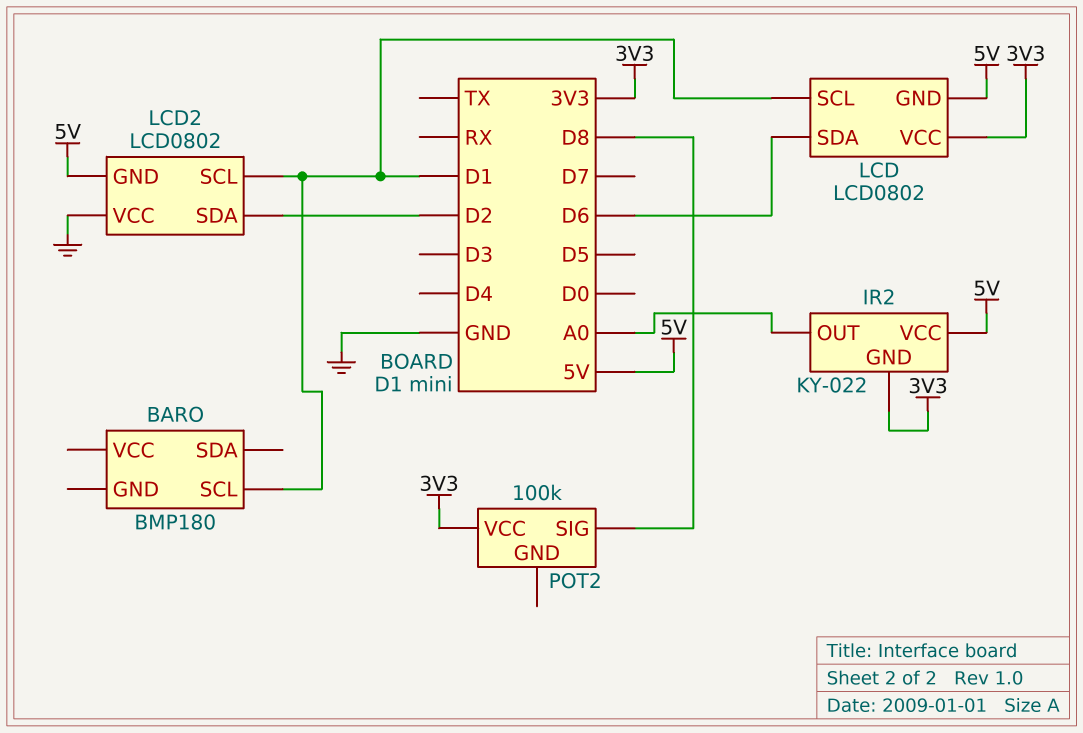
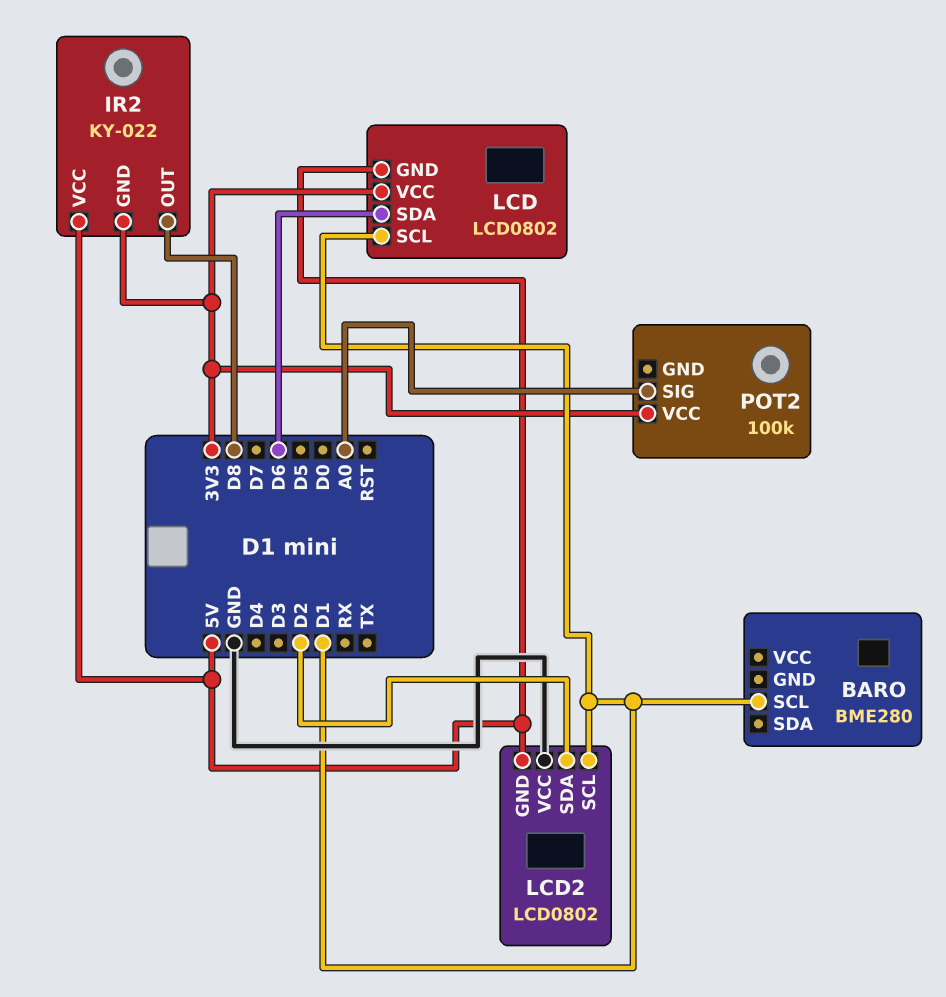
BARO: BMP180 -> BME280
IR2 pin OUT: A0 -> D8
POT2 pin SIG: D8 -> A0

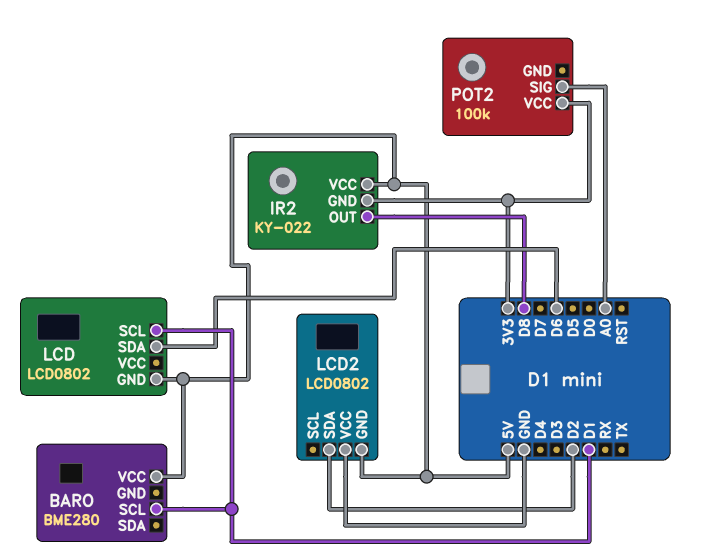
BARO pin VCC: none -> 5V
LCD pin VCC: 3V3 -> none
LCD2 pin SCL: D1 -> none

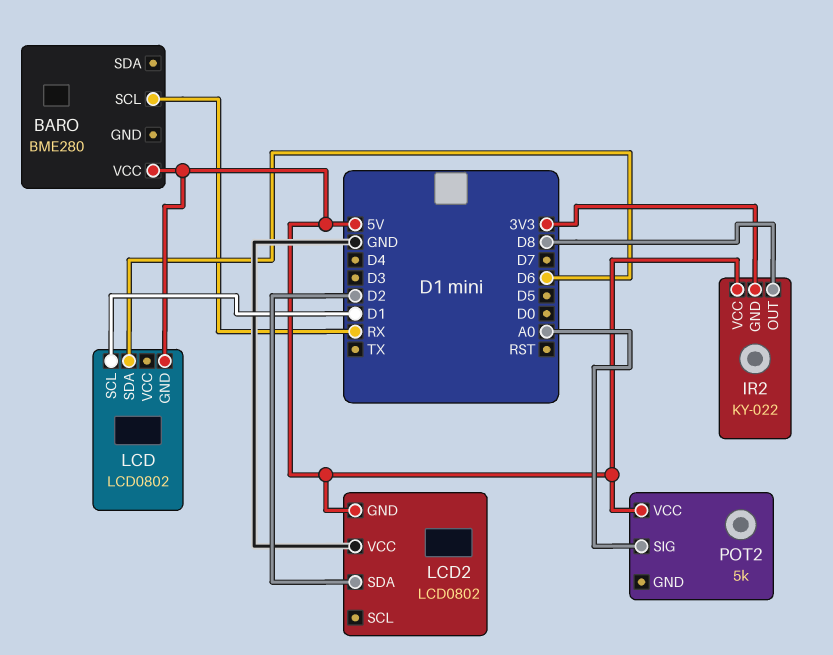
BARO pin SCL: D1 -> RX
POT2: 100k -> 5k
POT2 pin VCC: 3V3 -> 5V

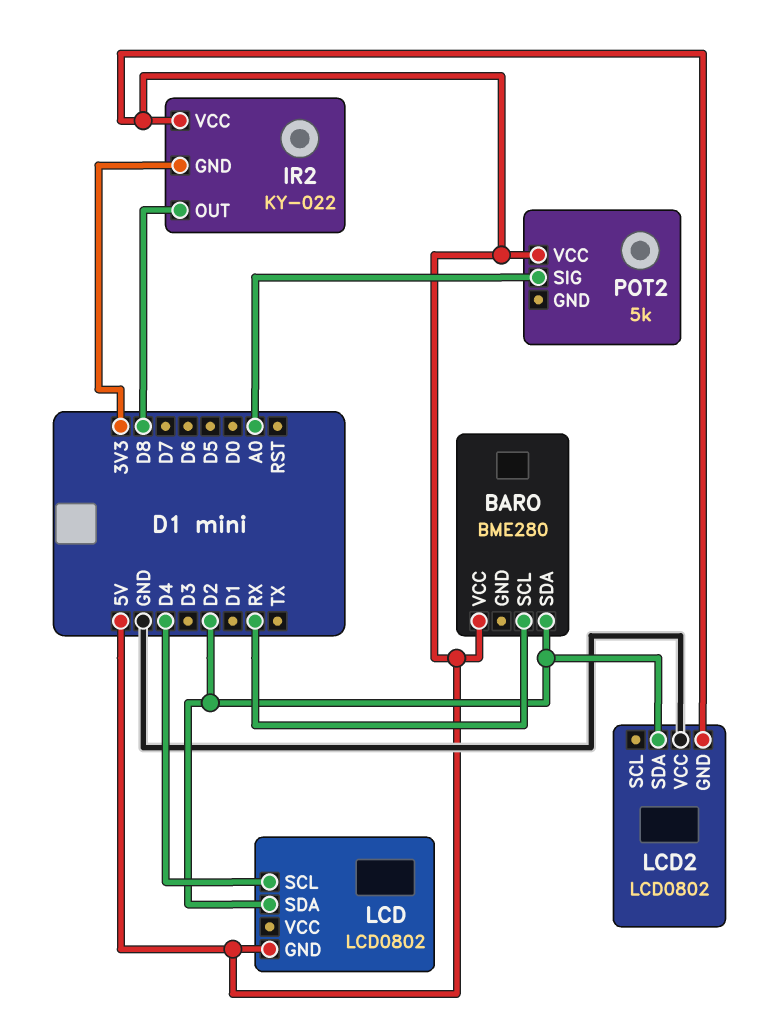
BARO pin SDA: none -> D2
LCD pin SCL: D1 -> D4
LCD pin SDA: D6 -> D2

